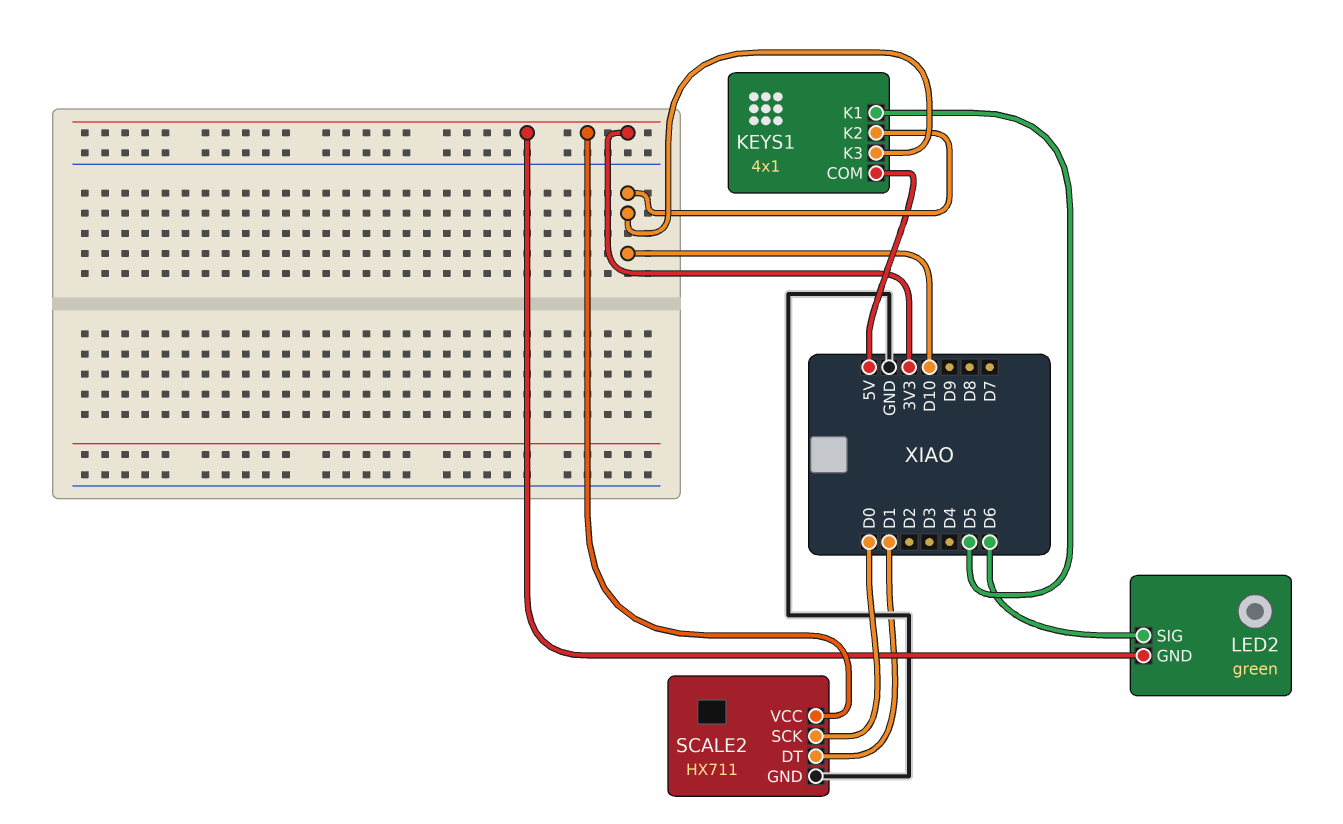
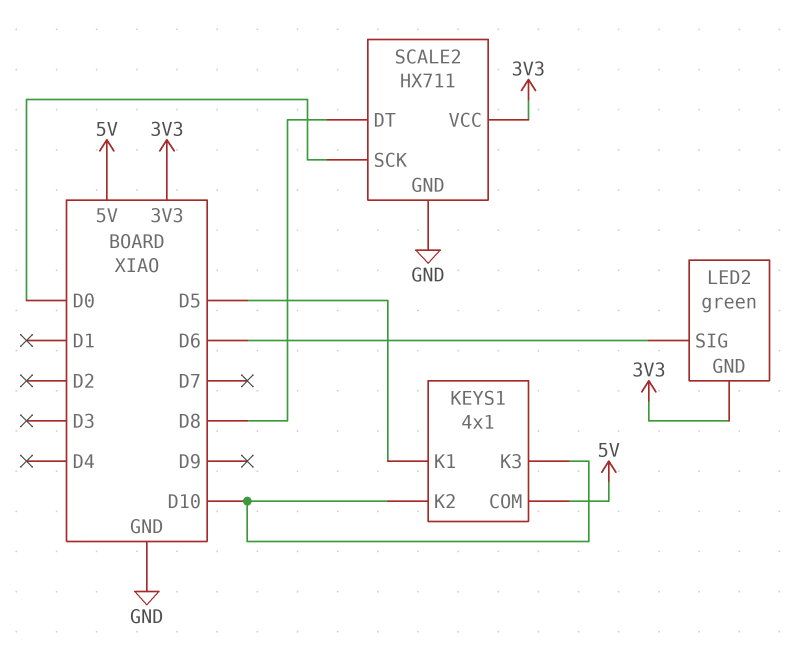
SCALE2 pin DT: D1 -> D8

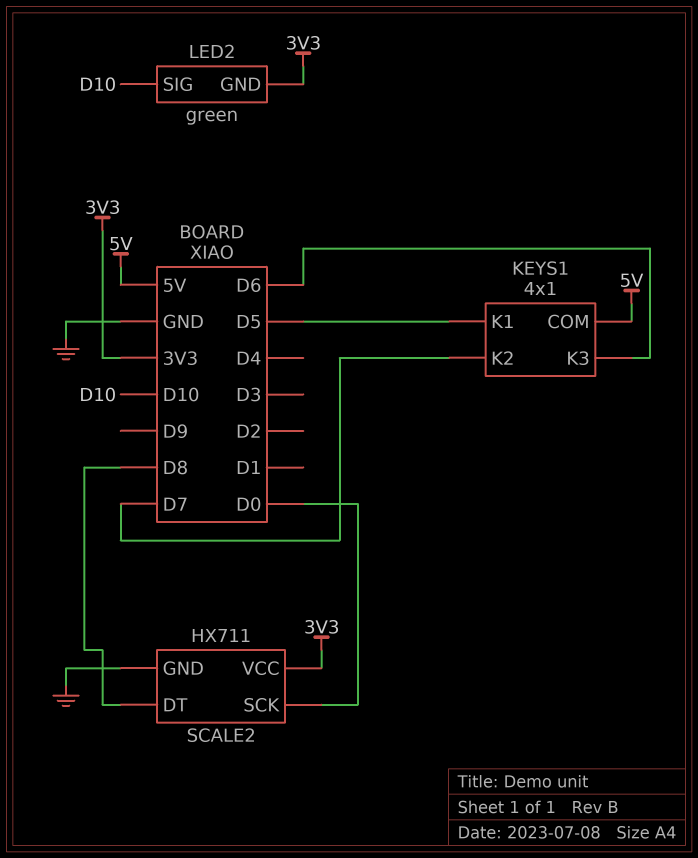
KEYS1 pin K2: D10 -> D7
KEYS1 pin K3: D10 -> D6
LED2 pin SIG: D6 -> D10

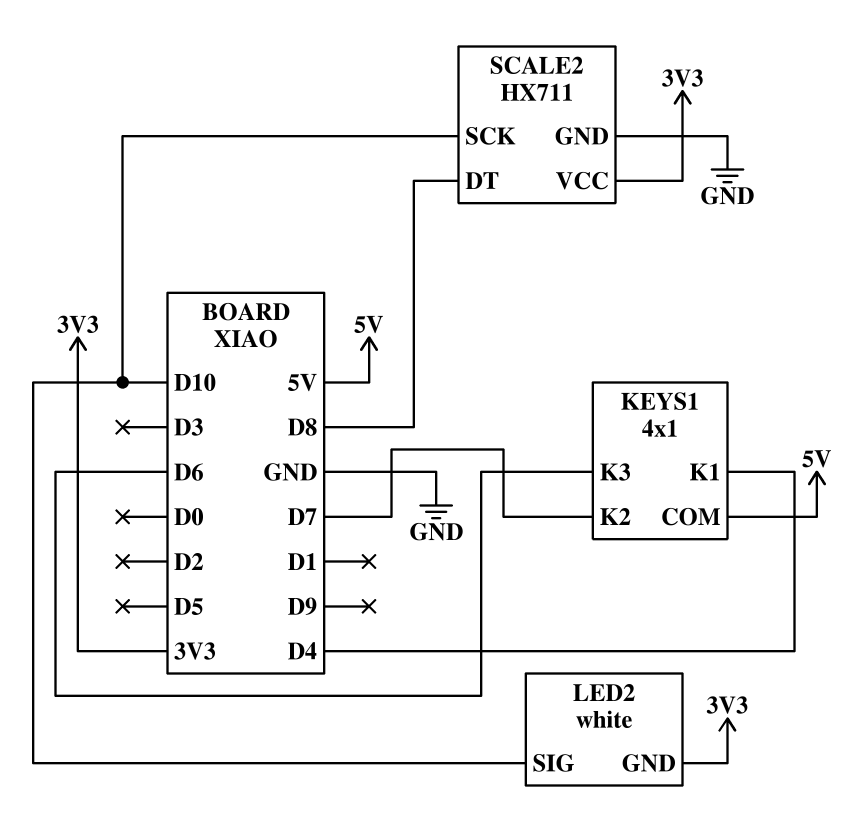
KEYS1 pin K1: D5 -> D4
LED2: green -> white
SCALE2 pin SCK: D0 -> D10

